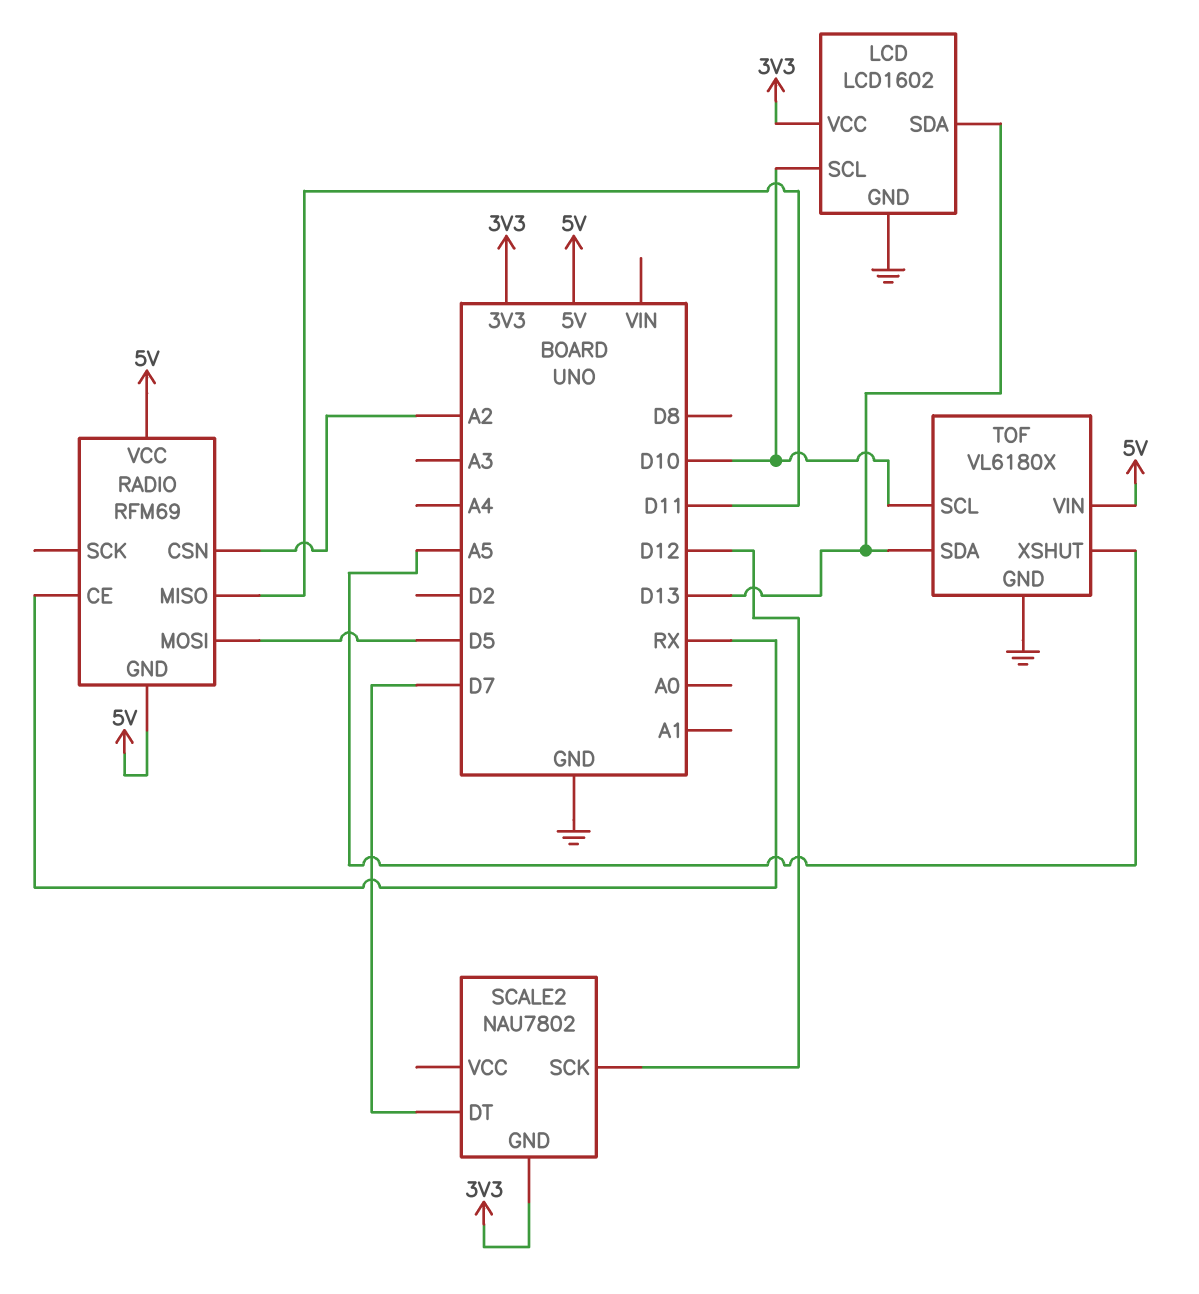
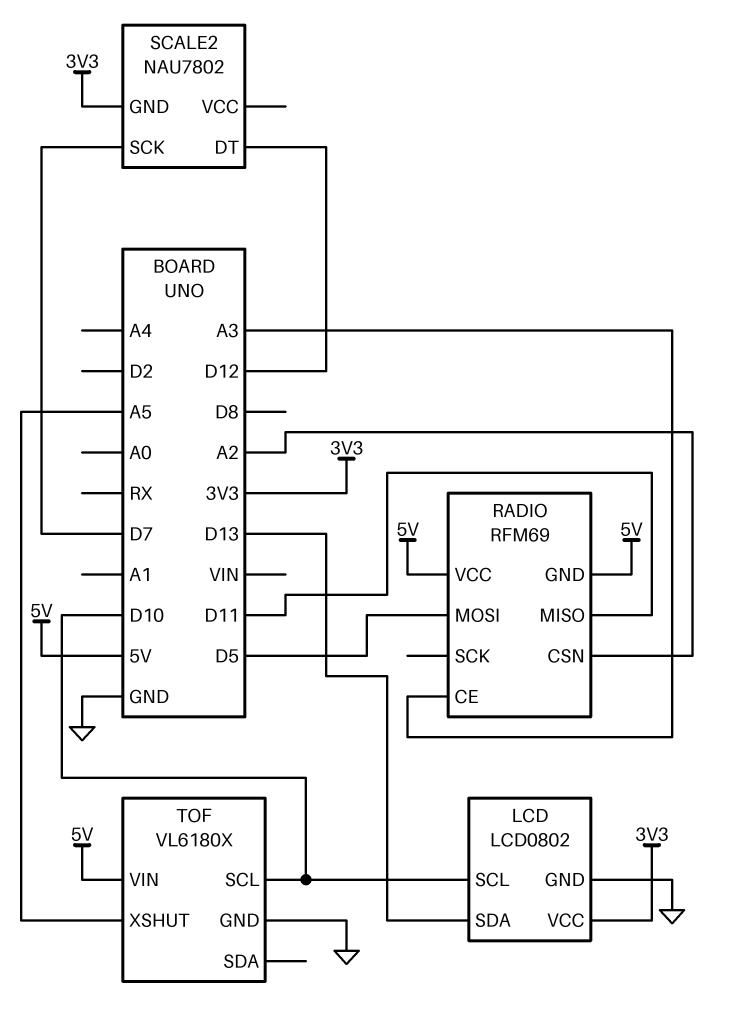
LCD: LCD1602 -> LCD0802
RADIO pin CE: RX -> A3
SCALE2 pin DT: D7 -> D12
SCALE2 pin SCK: D12 -> D7
TOF pin SDA: D13 -> none

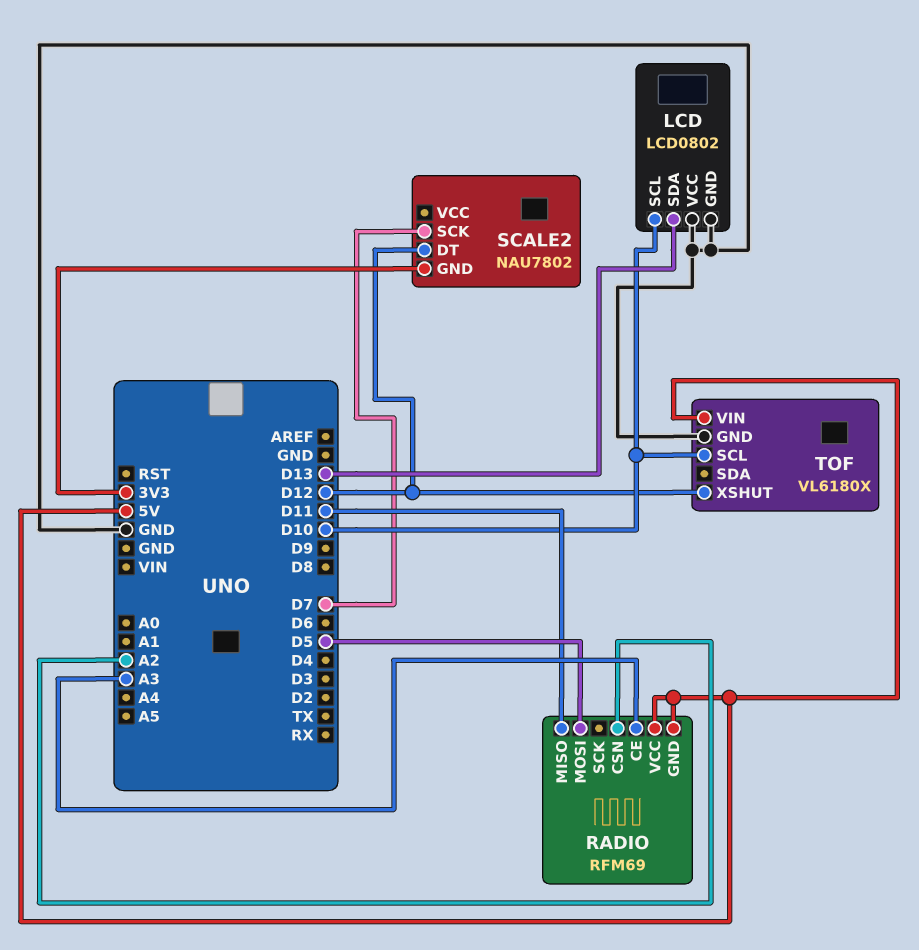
LCD pin VCC: 3V3 -> GND
TOF pin XSHUT: A5 -> D12

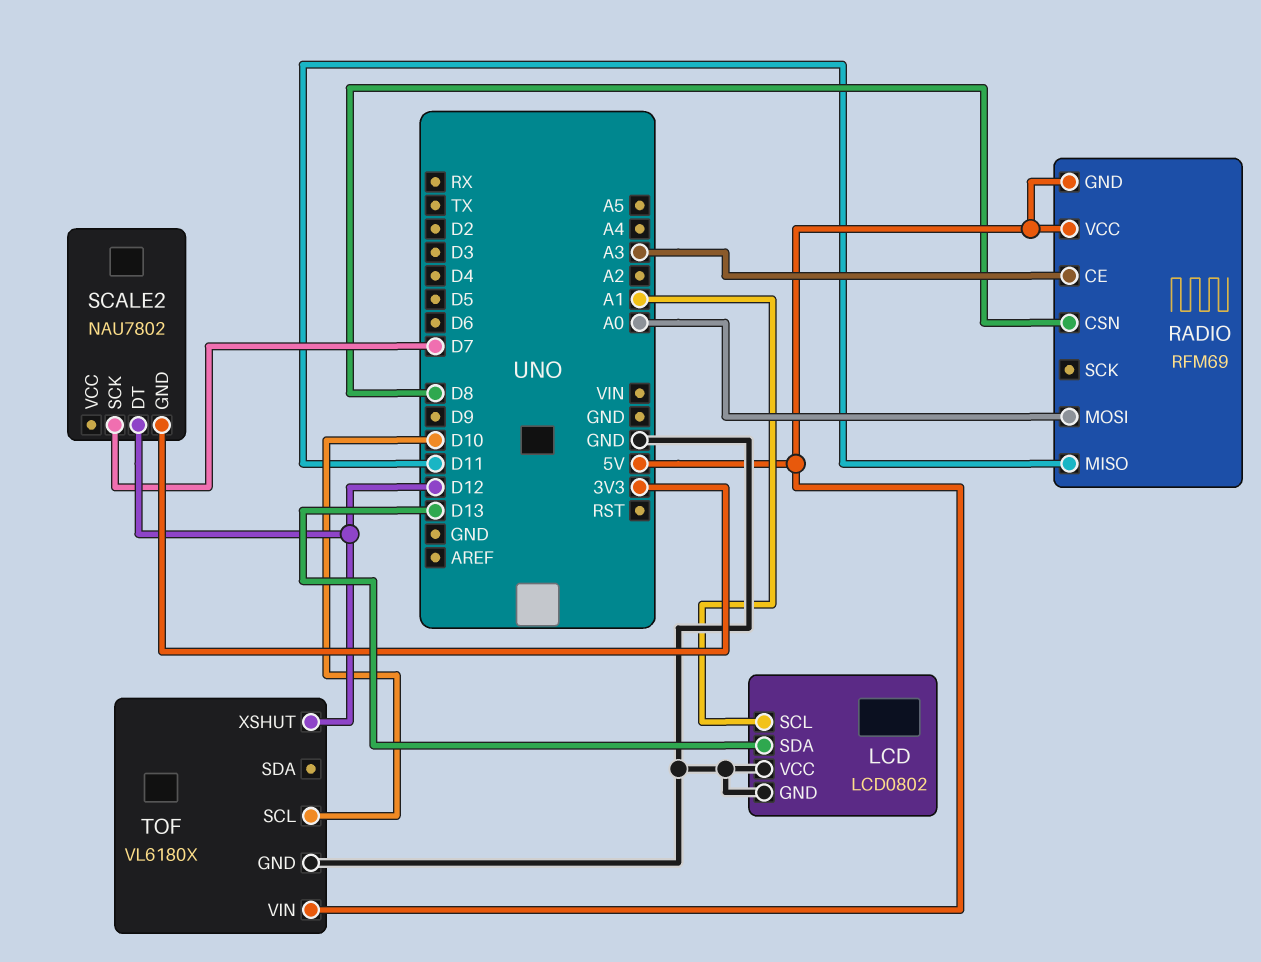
LCD pin SCL: D10 -> A1
RADIO pin CSN: A2 -> D8
RADIO pin MOSI: D5 -> A0

